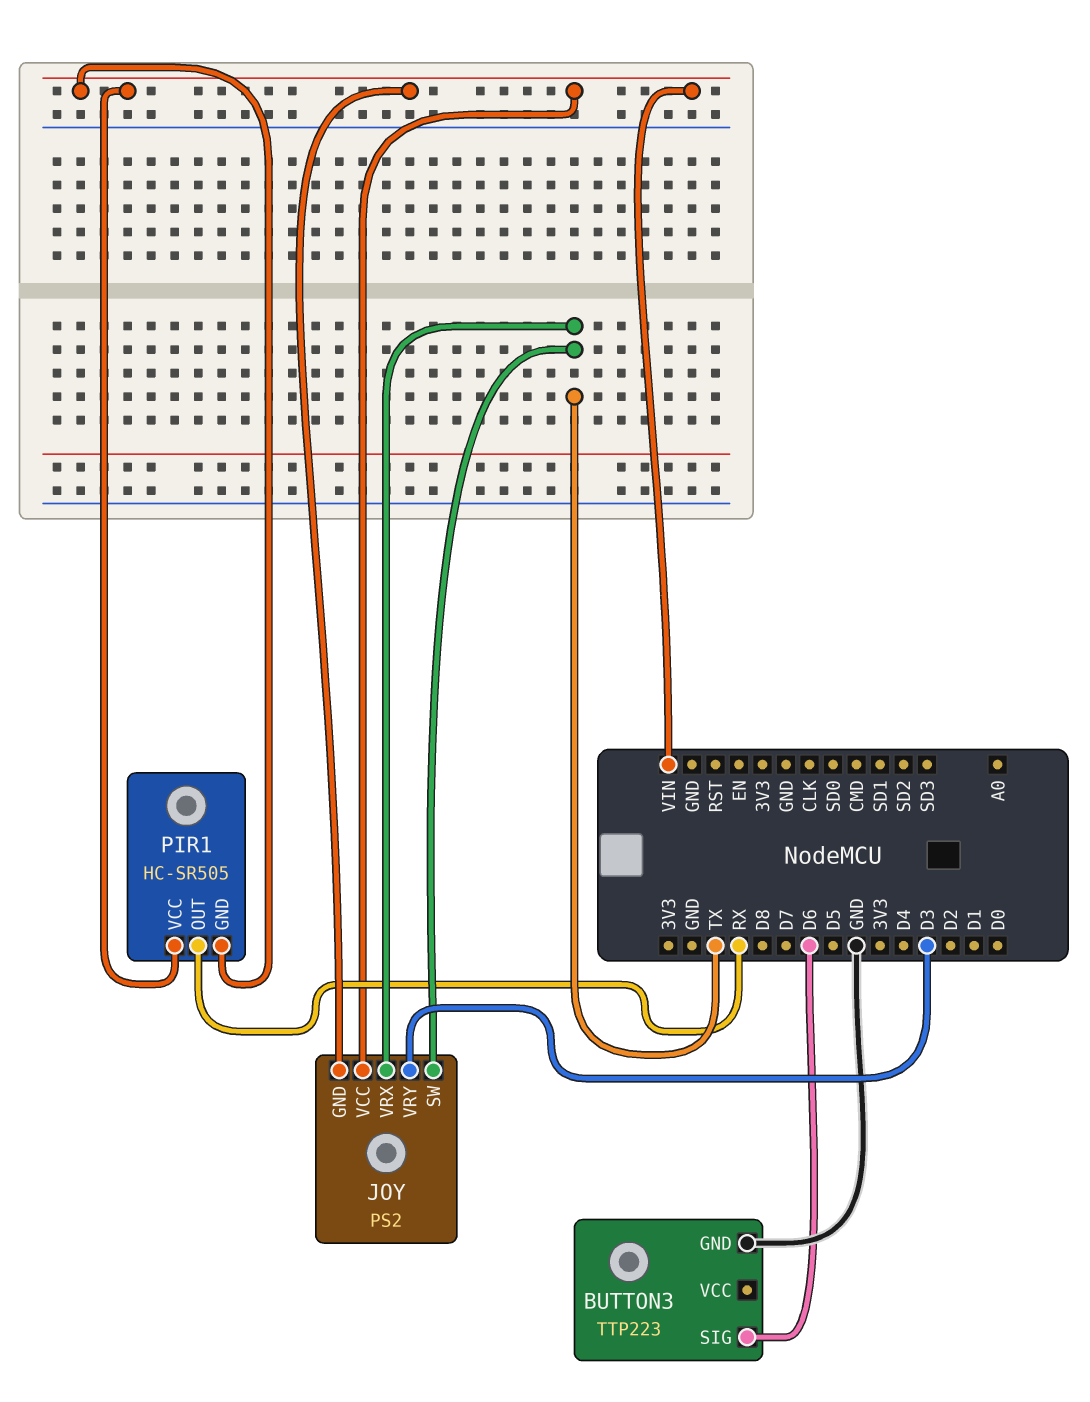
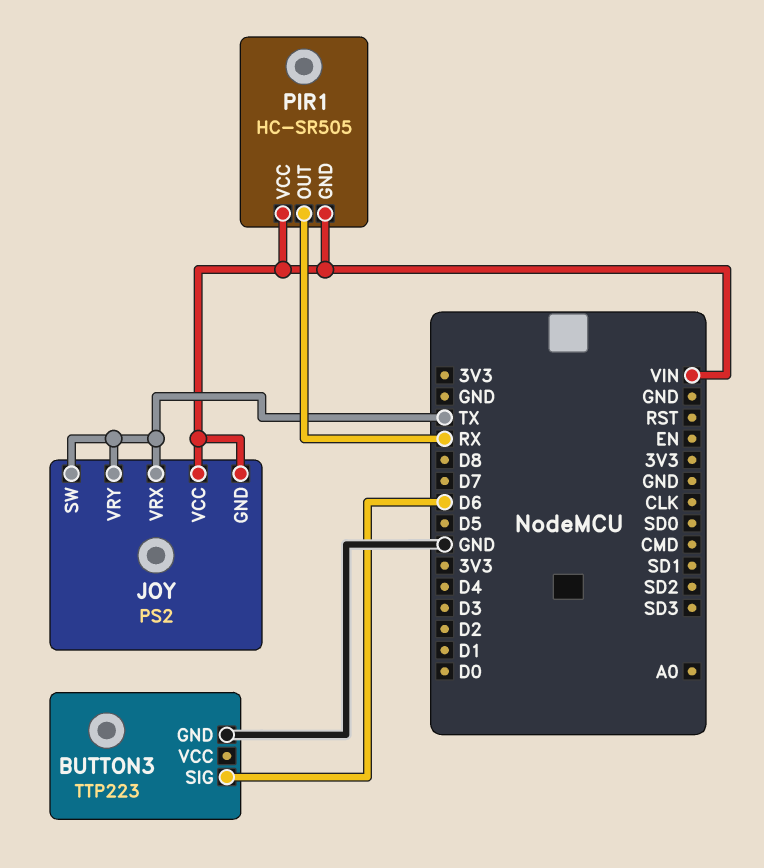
JOY pin VRY: D3 -> TX

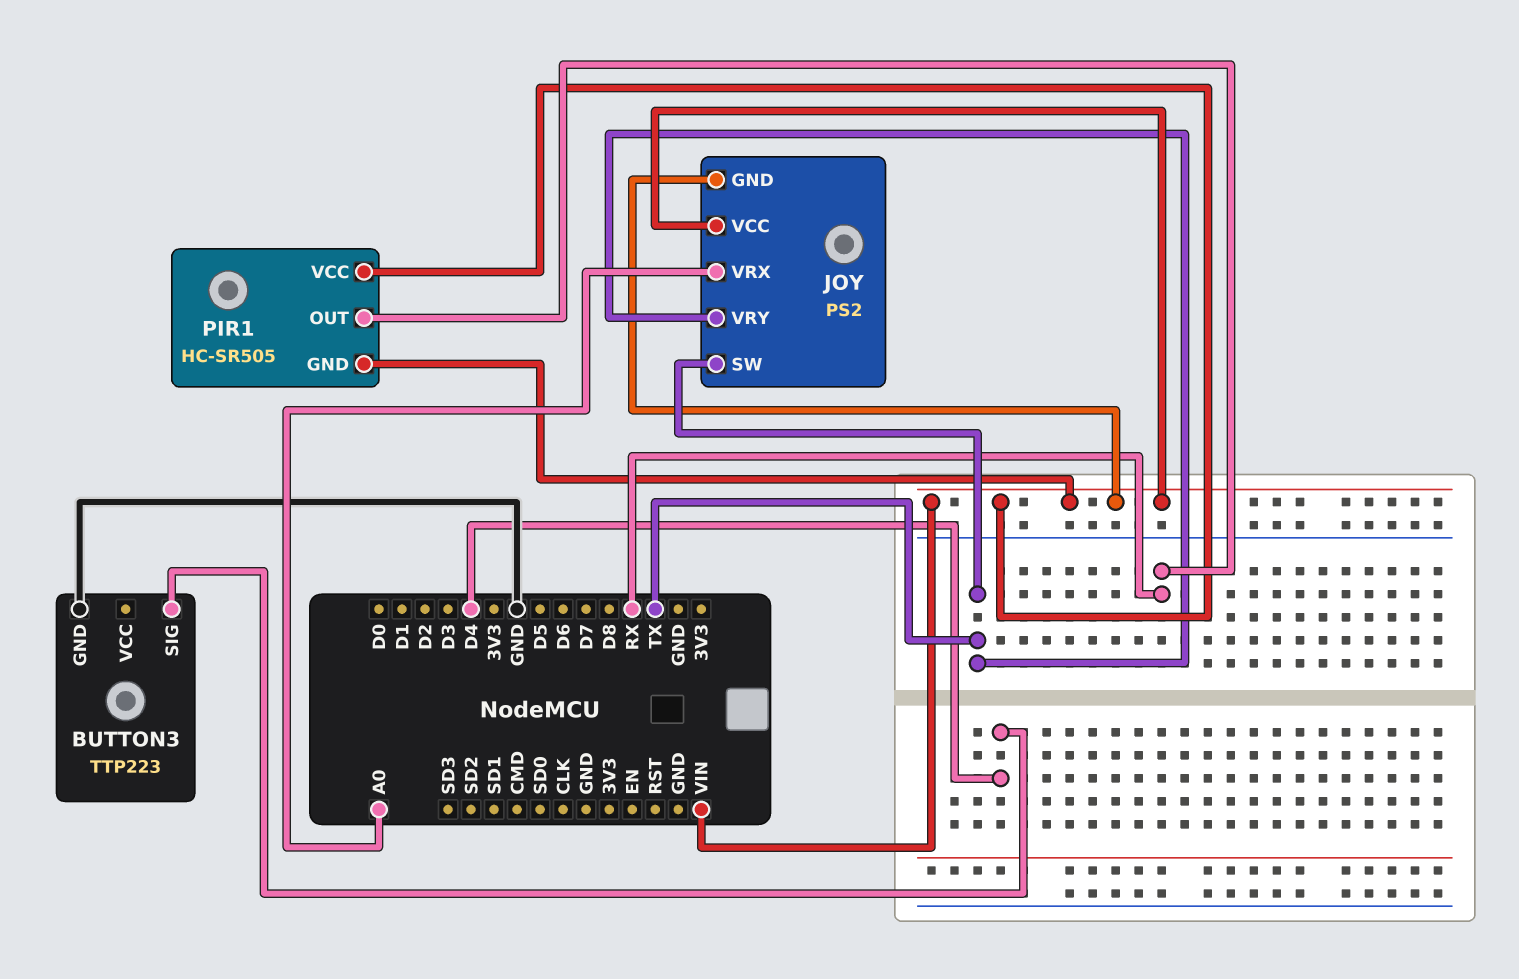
BUTTON3 pin SIG: D6 -> D4
JOY pin VRX: TX -> A0

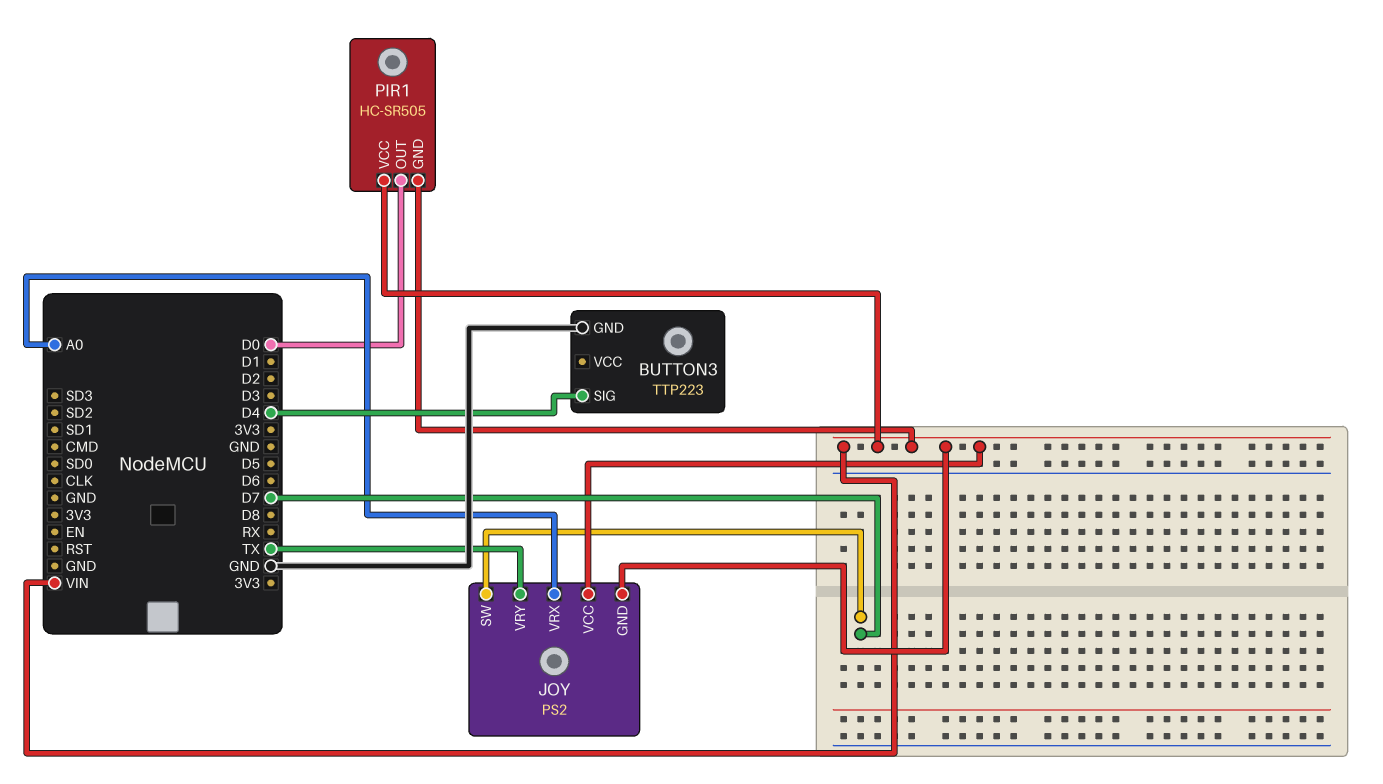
JOY pin SW: TX -> D7
PIR1 pin OUT: RX -> D0

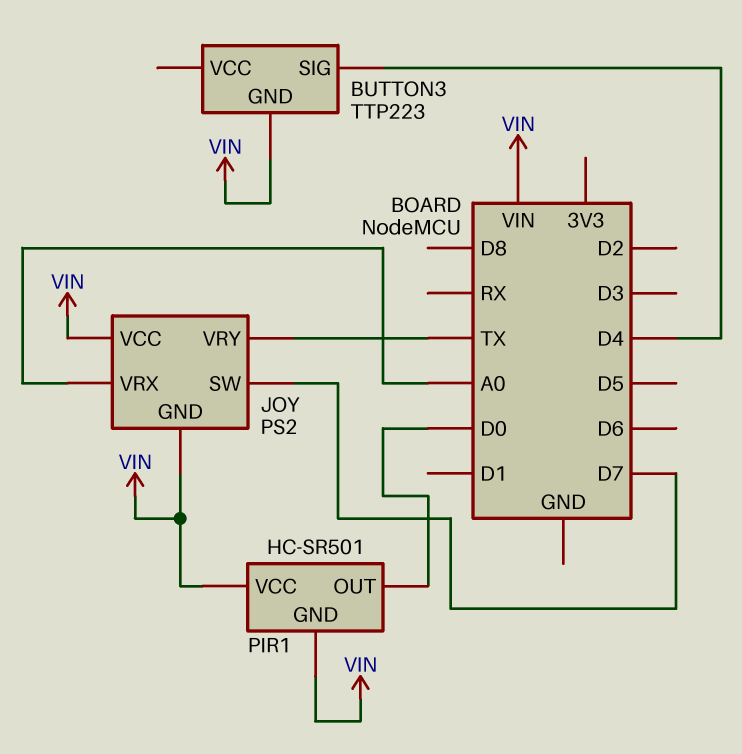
BUTTON3 pin GND: GND -> VIN
PIR1: HC-SR505 -> HC-SR501

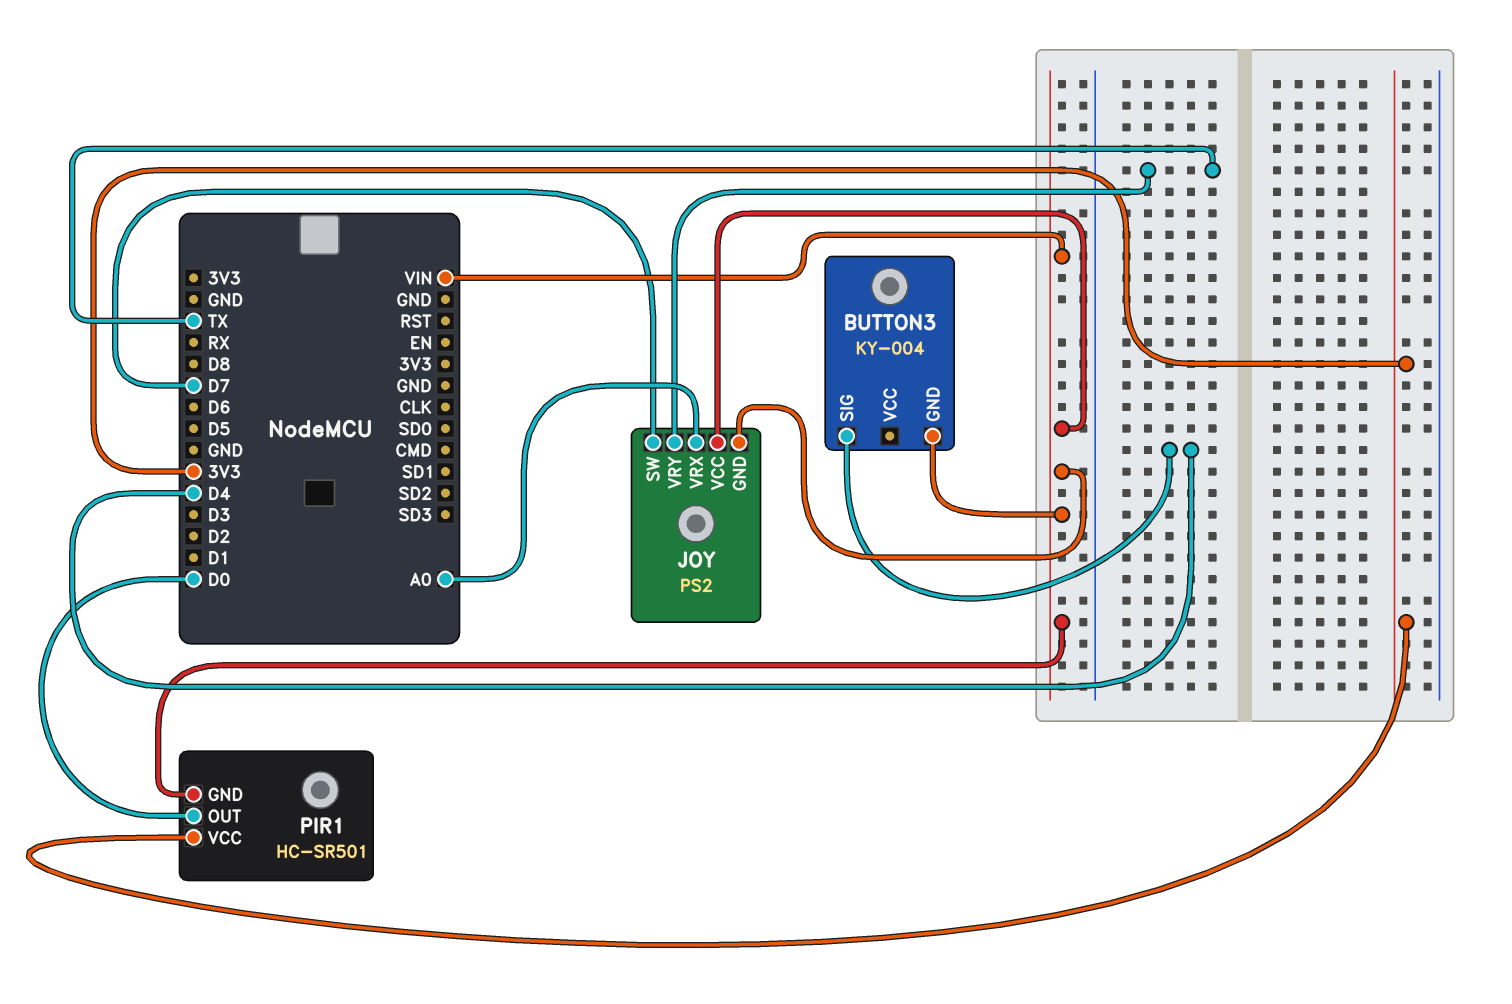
BUTTON3: TTP223 -> KY-004
PIR1 pin VCC: VIN -> 3V3

